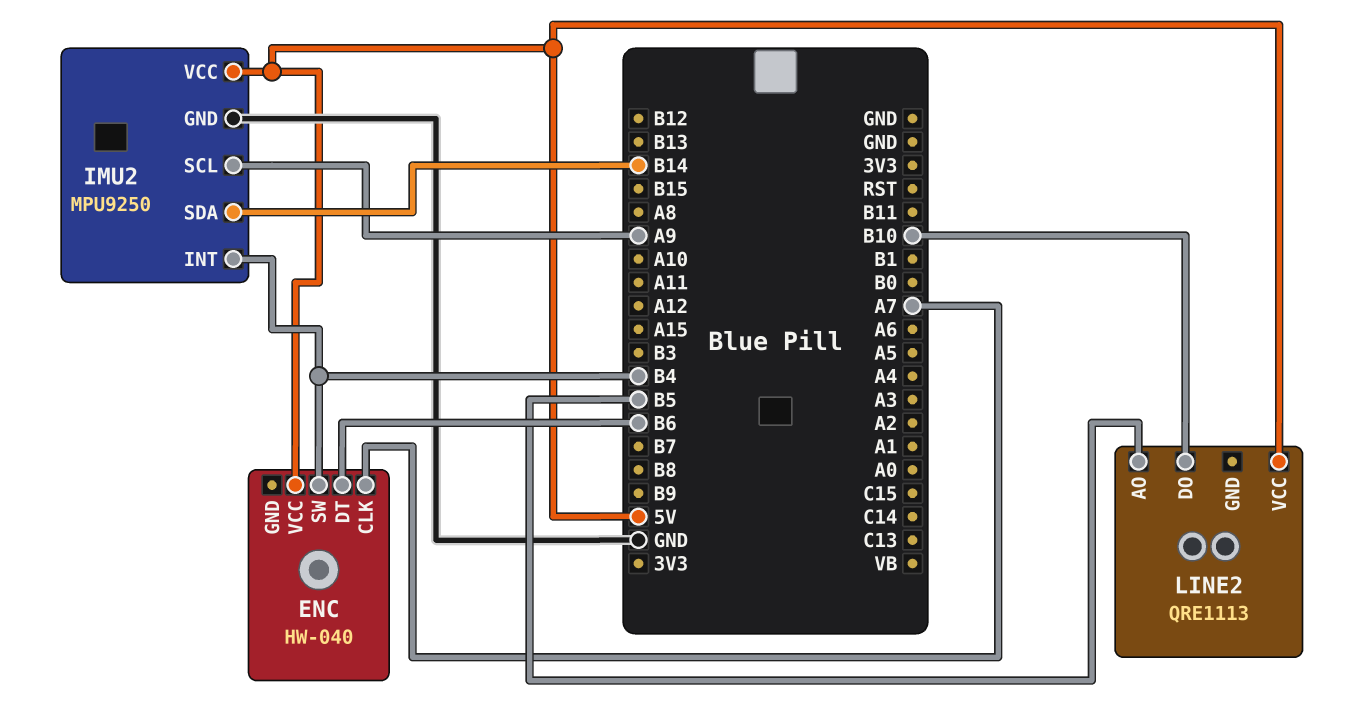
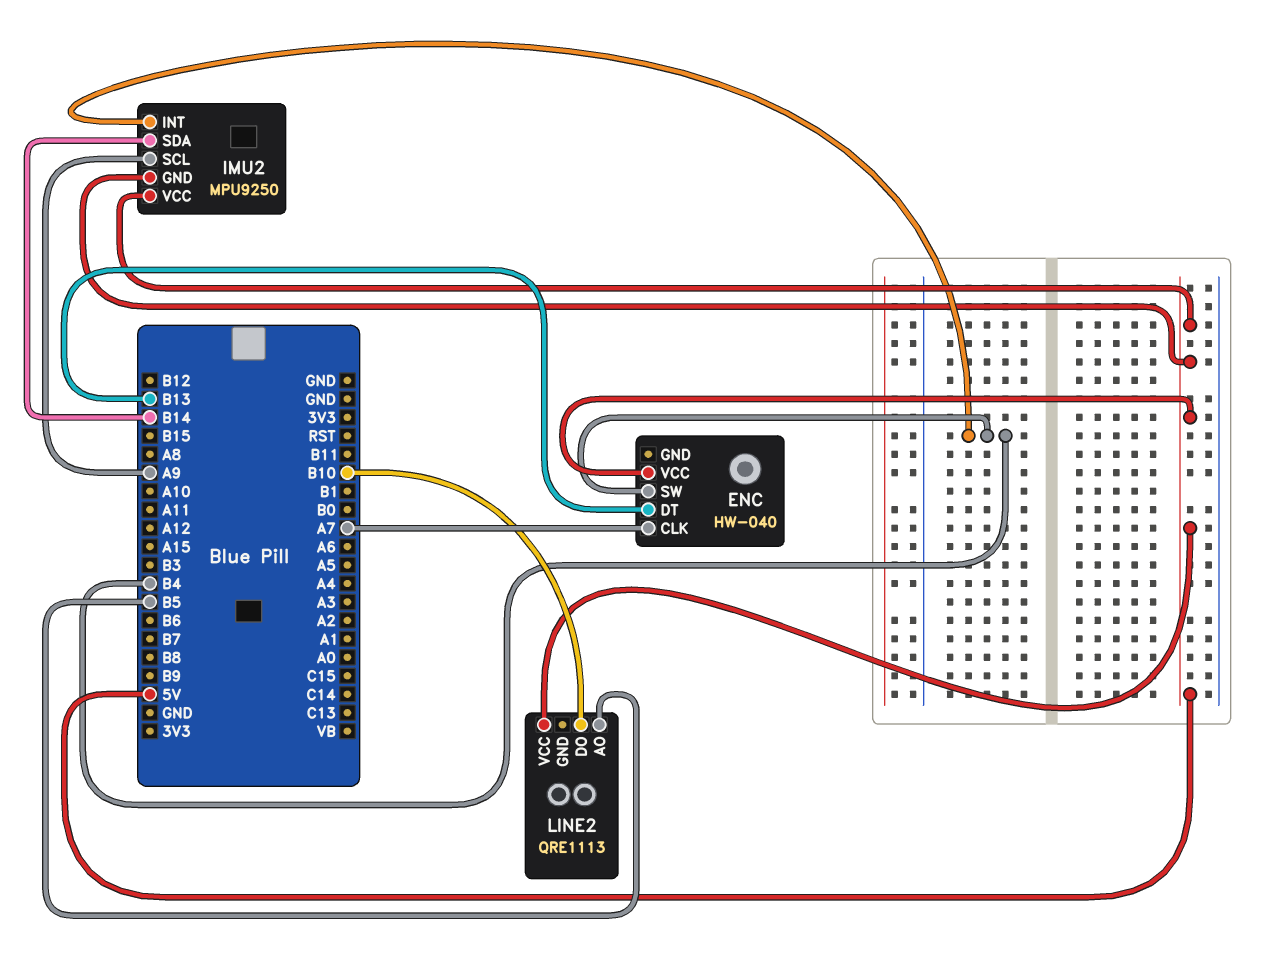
ENC pin DT: B6 -> B13
IMU2 pin GND: GND -> 5V

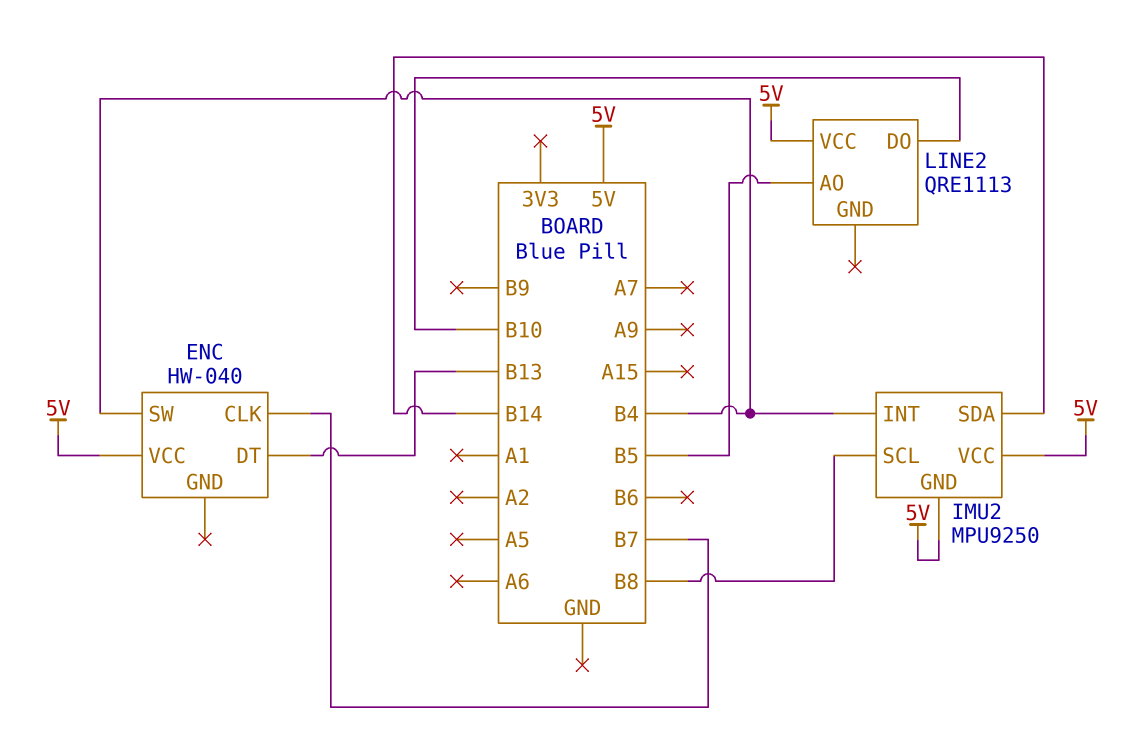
ENC pin CLK: A7 -> B7
IMU2 pin SCL: A9 -> B8

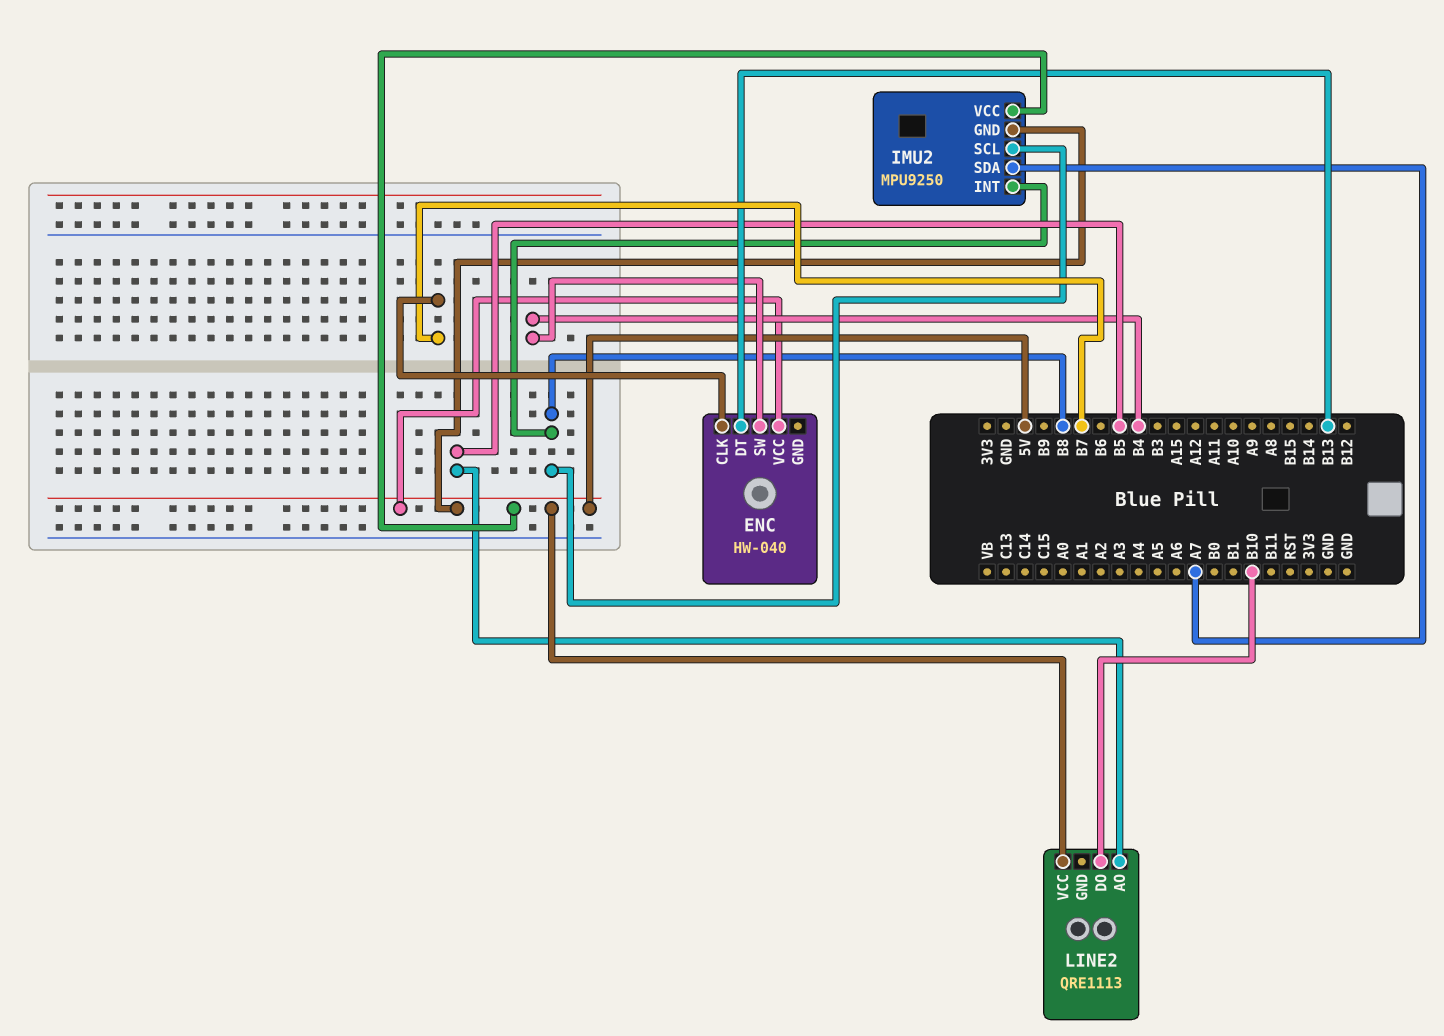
IMU2 pin INT: B4 -> B8
IMU2 pin SDA: B14 -> A7

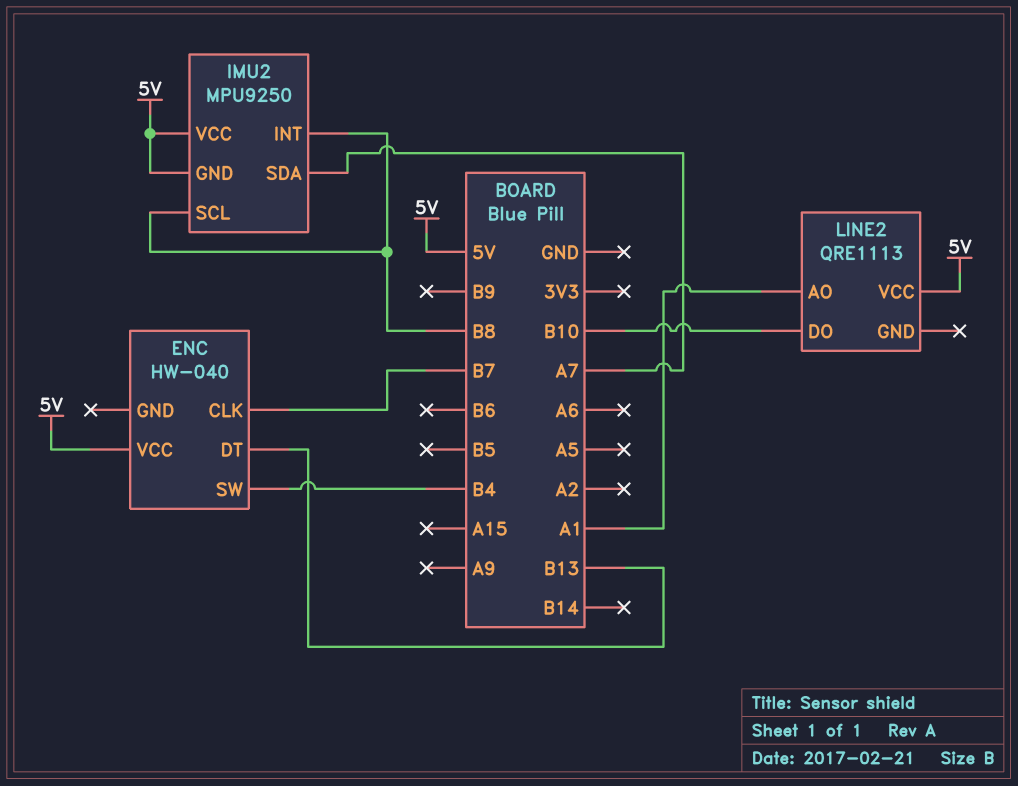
LINE2 pin AO: B5 -> A1

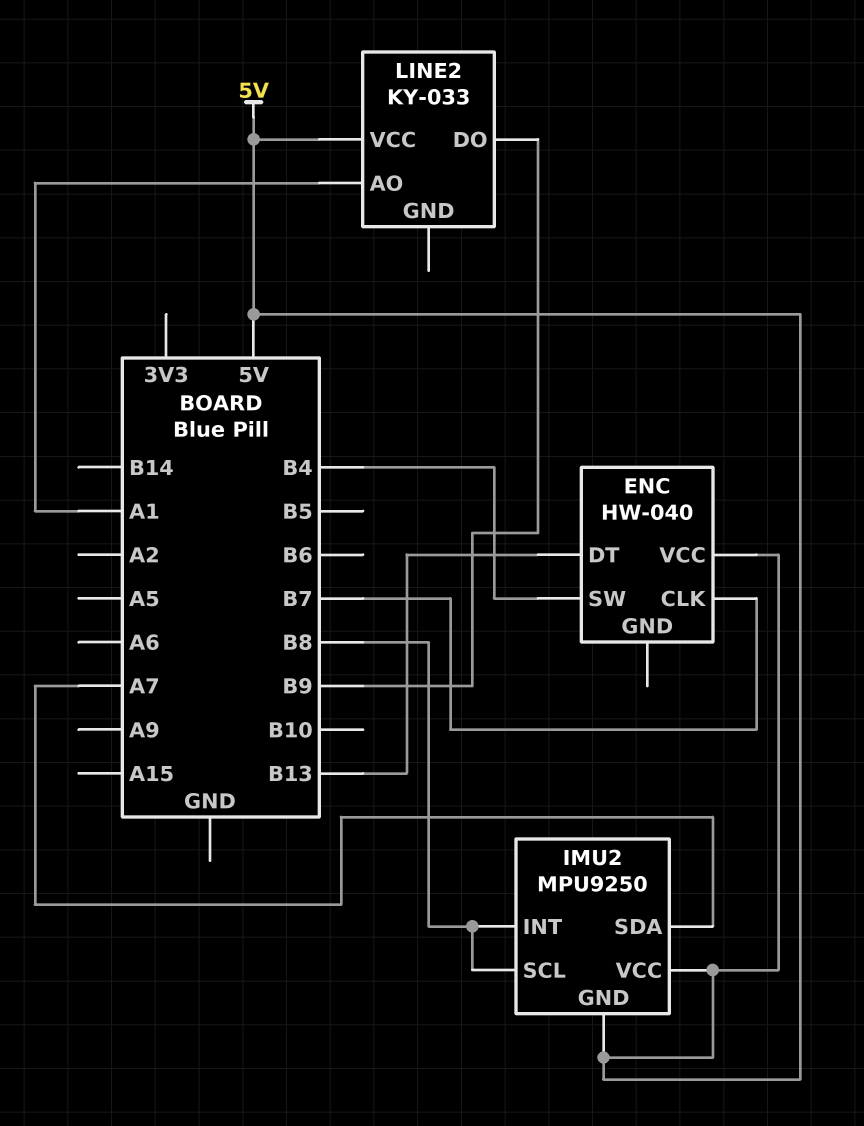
LINE2: QRE1113 -> KY-033
LINE2 pin DO: B10 -> B9

